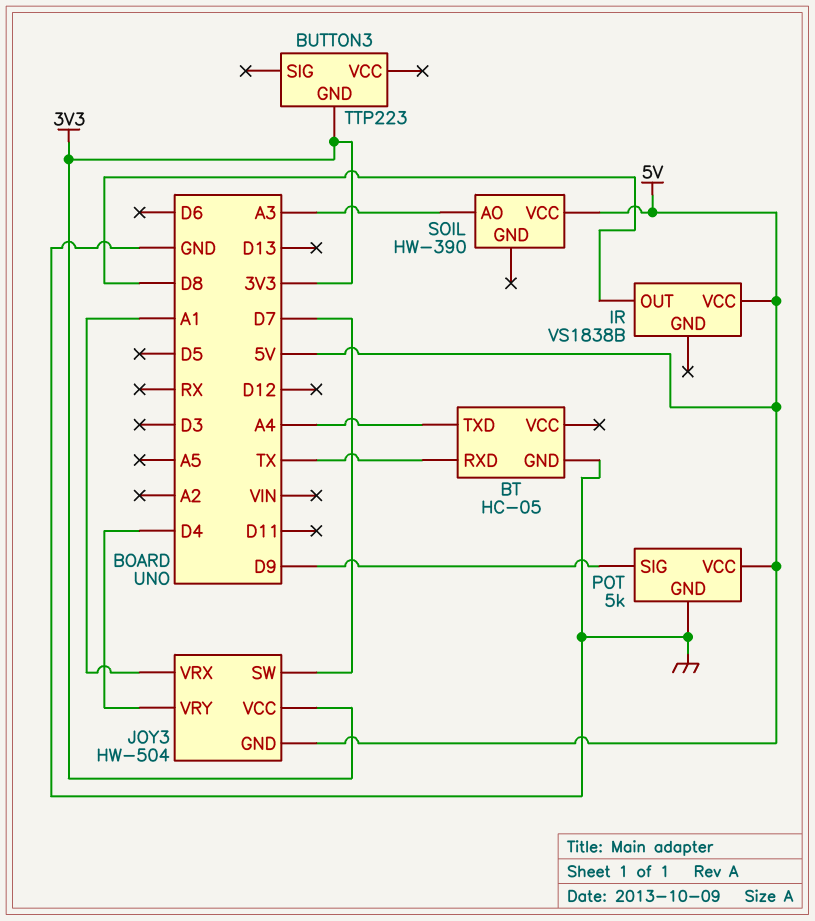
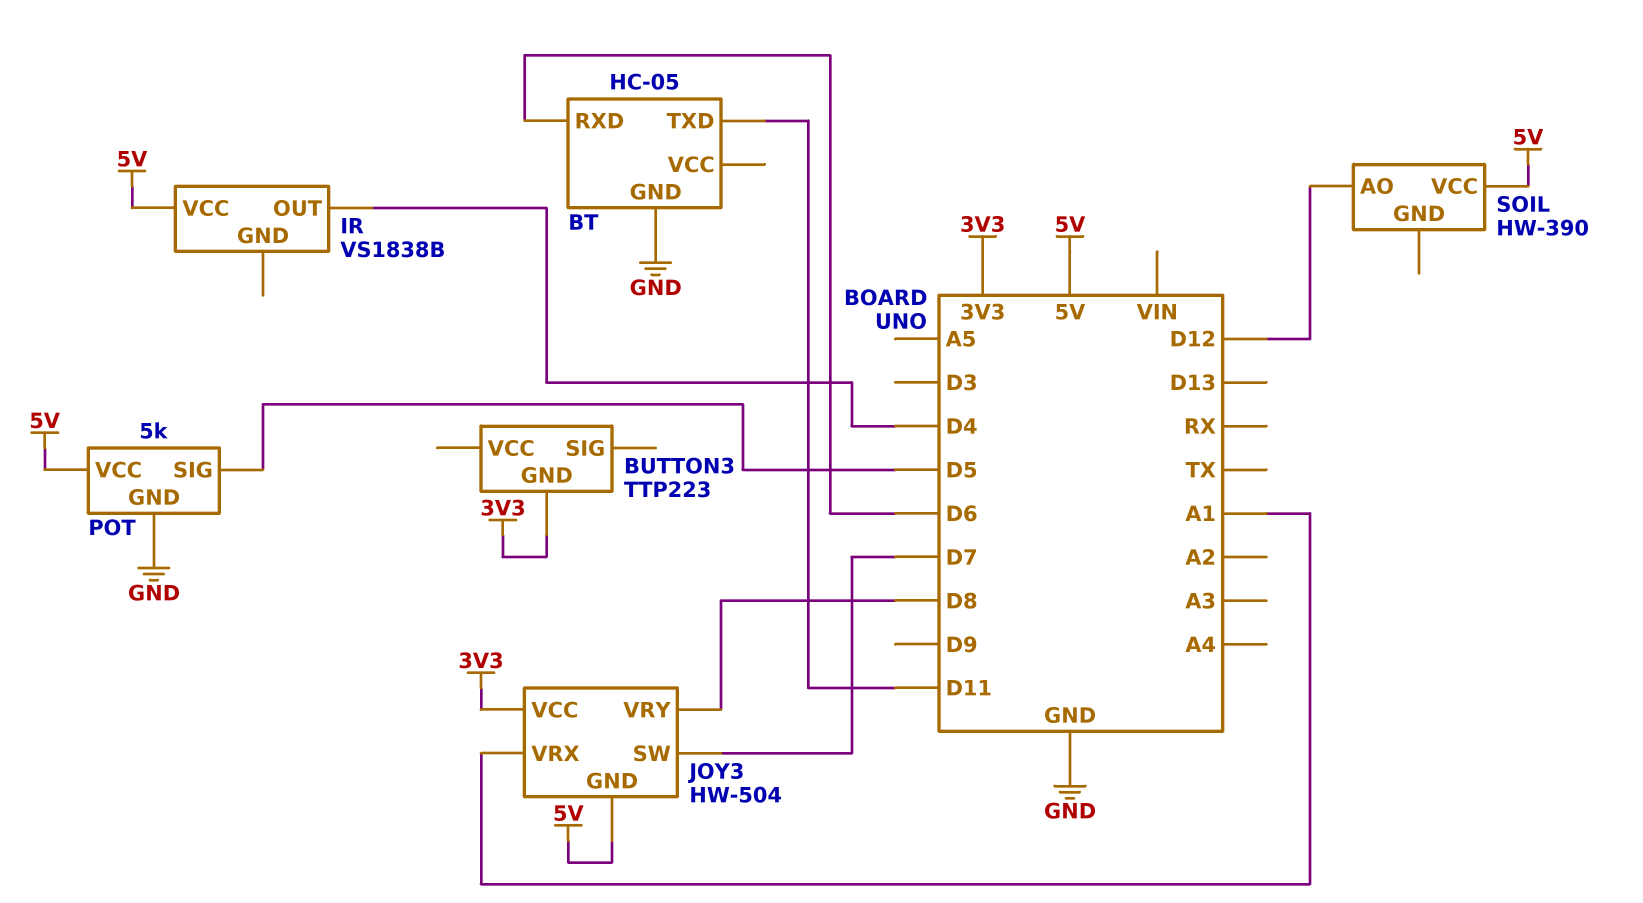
BT pin RXD: TX -> D6
BT pin TXD: A4 -> D11
IR pin OUT: D8 -> D4
JOY3 pin VRY: D4 -> D8
POT pin SIG: D9 -> D5
SOIL pin AO: A3 -> D12

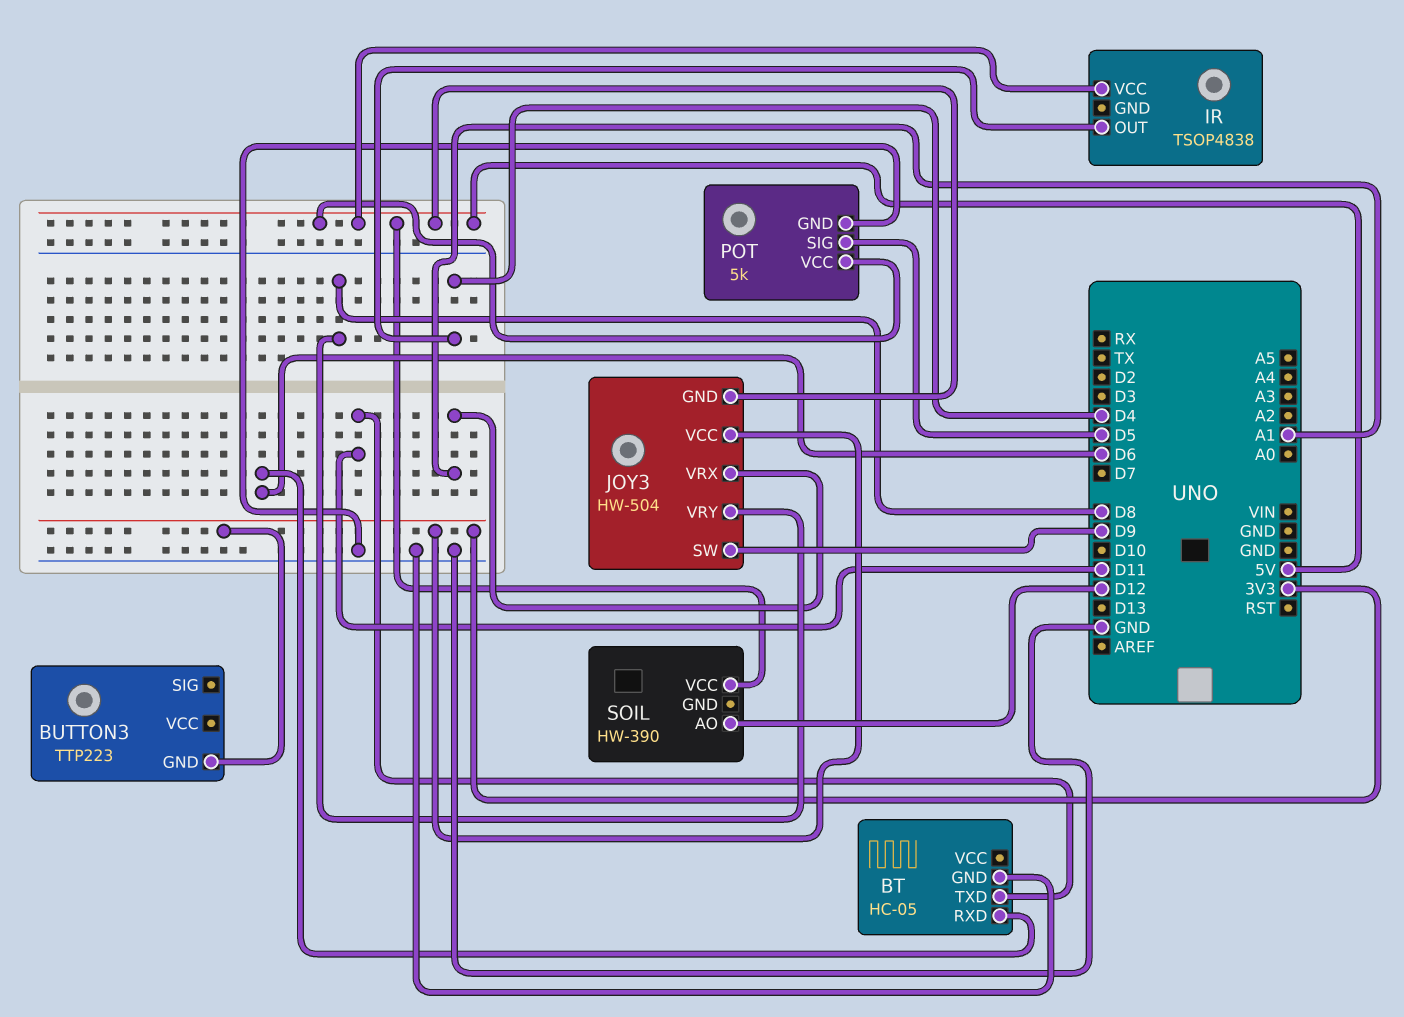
IR: VS1838B -> TSOP4838
JOY3 pin SW: D7 -> D9

